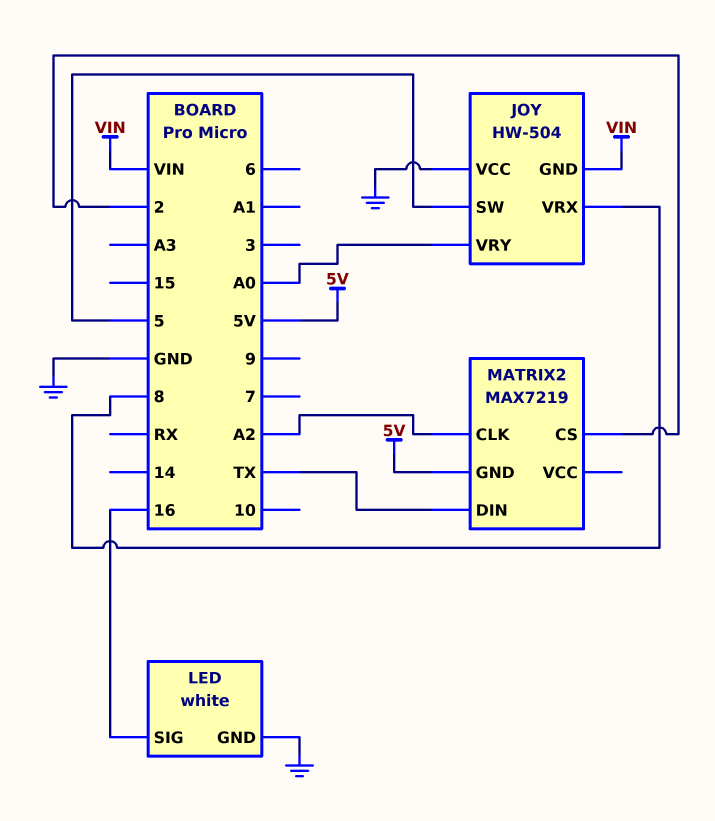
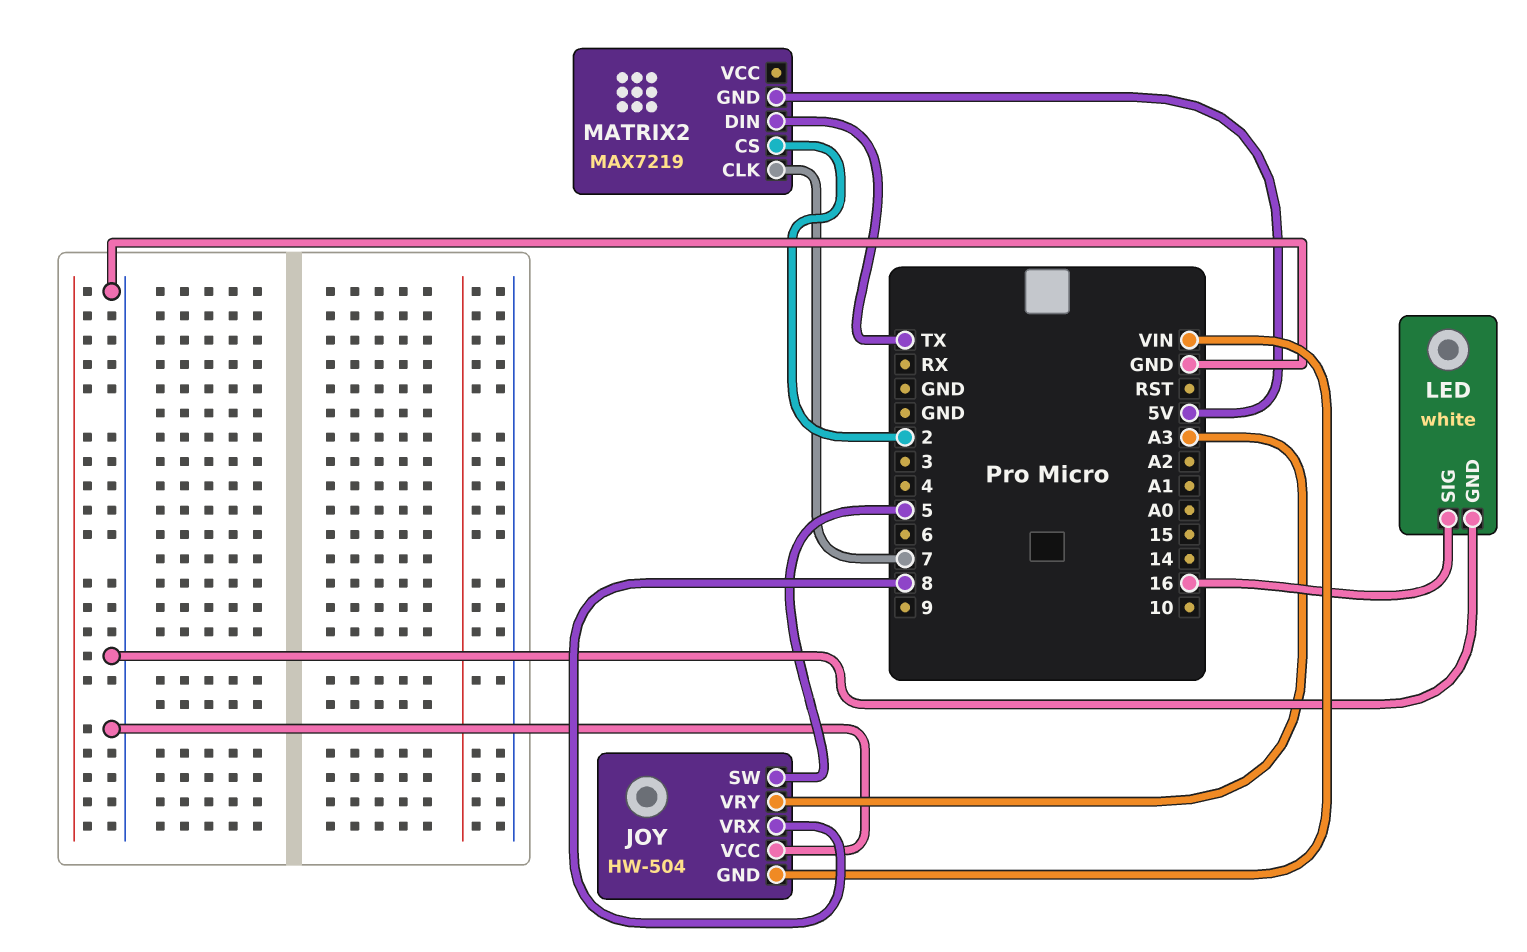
JOY pin VRY: A0 -> A3
MATRIX2 pin CLK: A2 -> 7

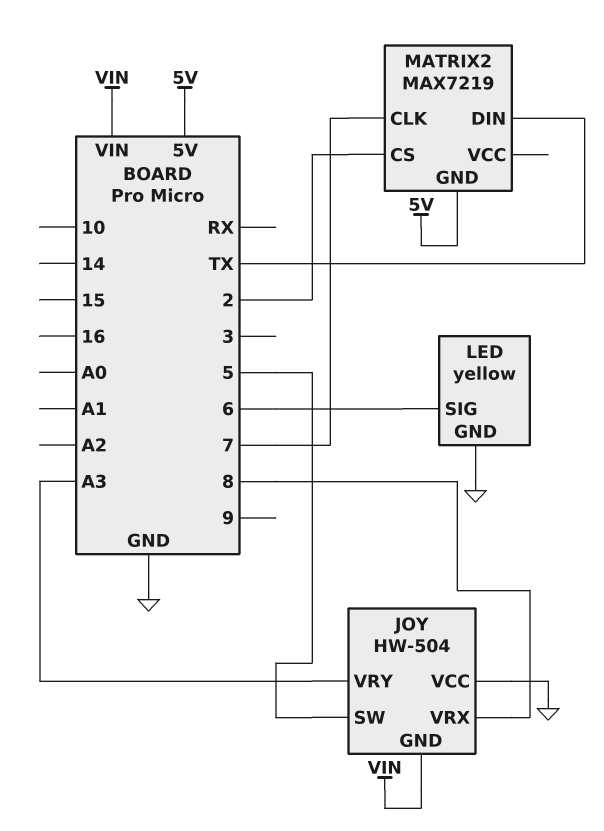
LED: white -> yellow
LED pin SIG: 16 -> 6

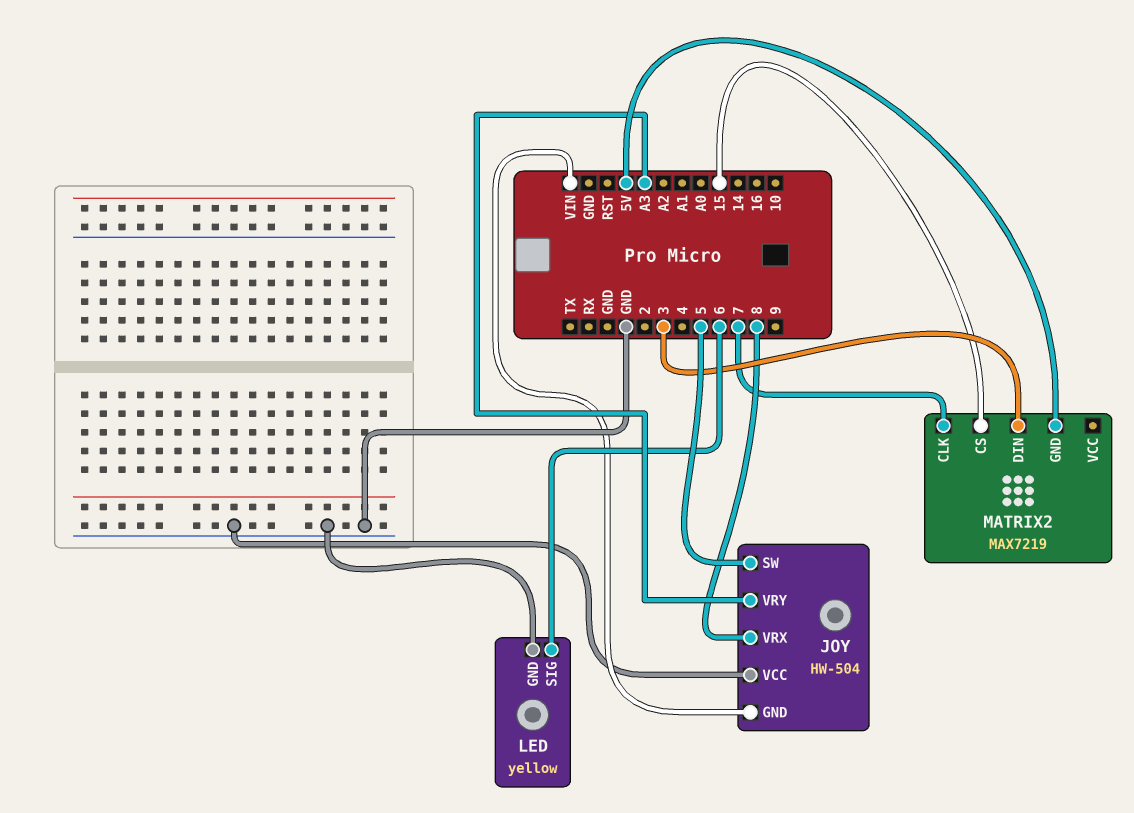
MATRIX2 pin CS: 2 -> 15
MATRIX2 pin DIN: TX -> 3

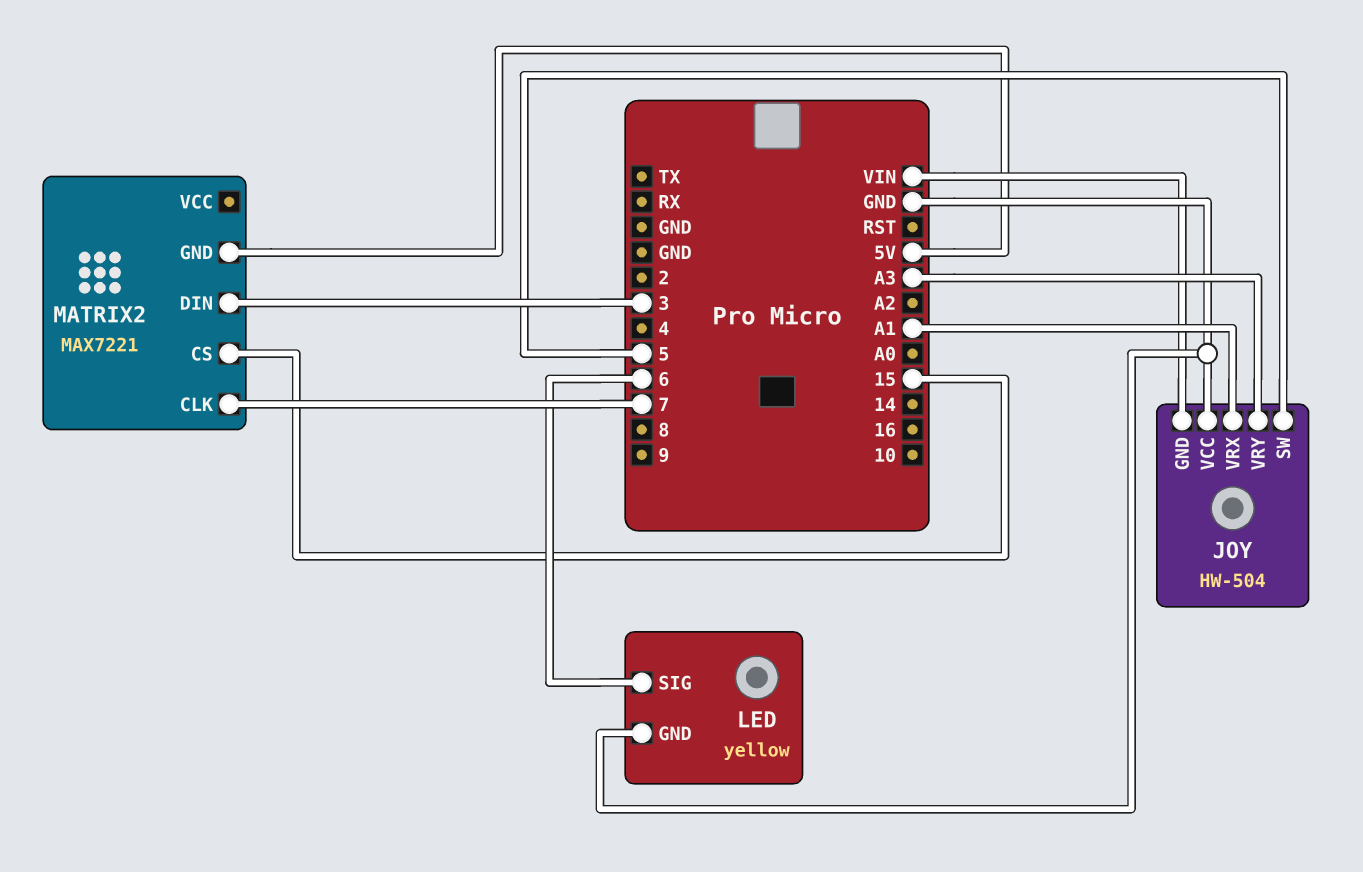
JOY pin VRX: 8 -> A1
MATRIX2: MAX7219 -> MAX7221

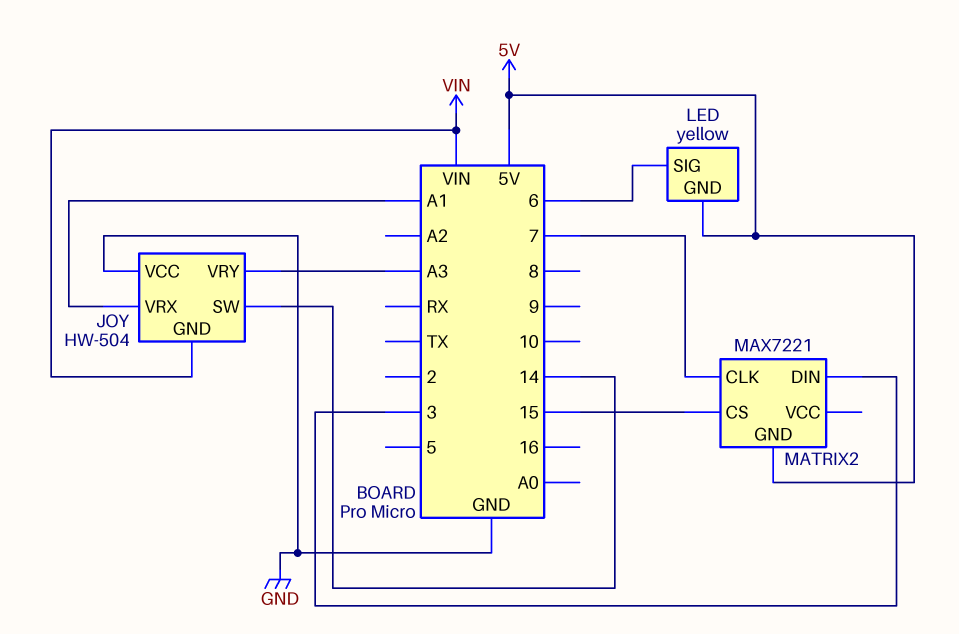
JOY pin SW: 5 -> 14
LED pin GND: GND -> 5V

